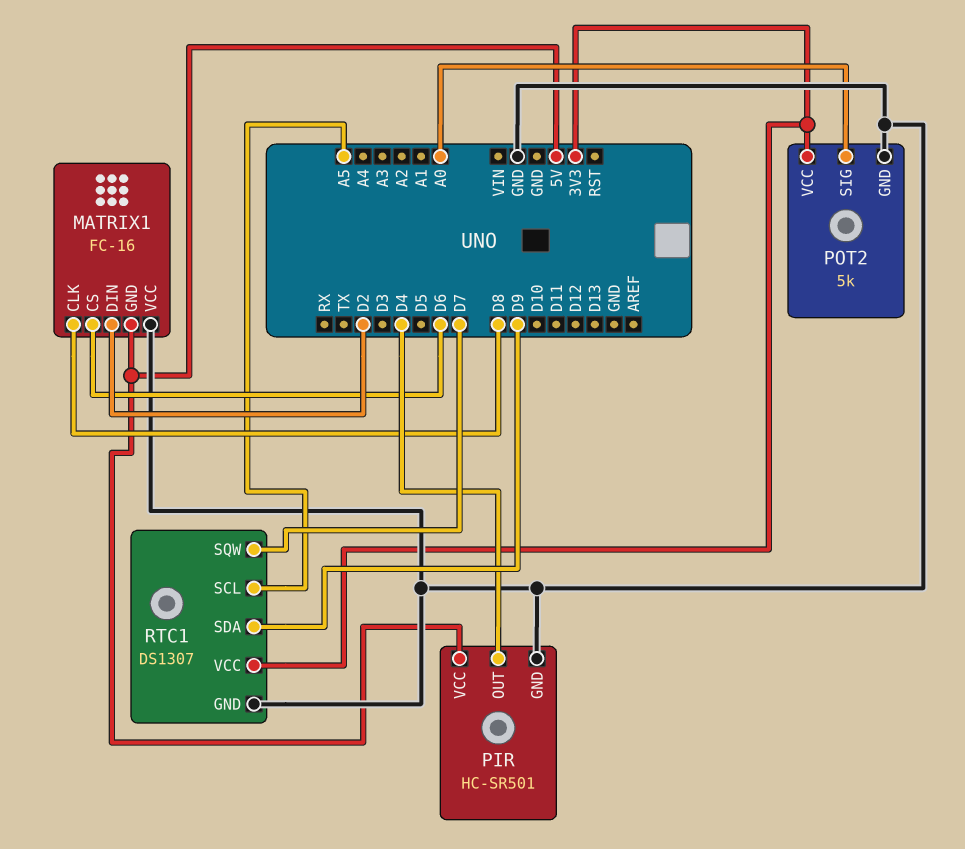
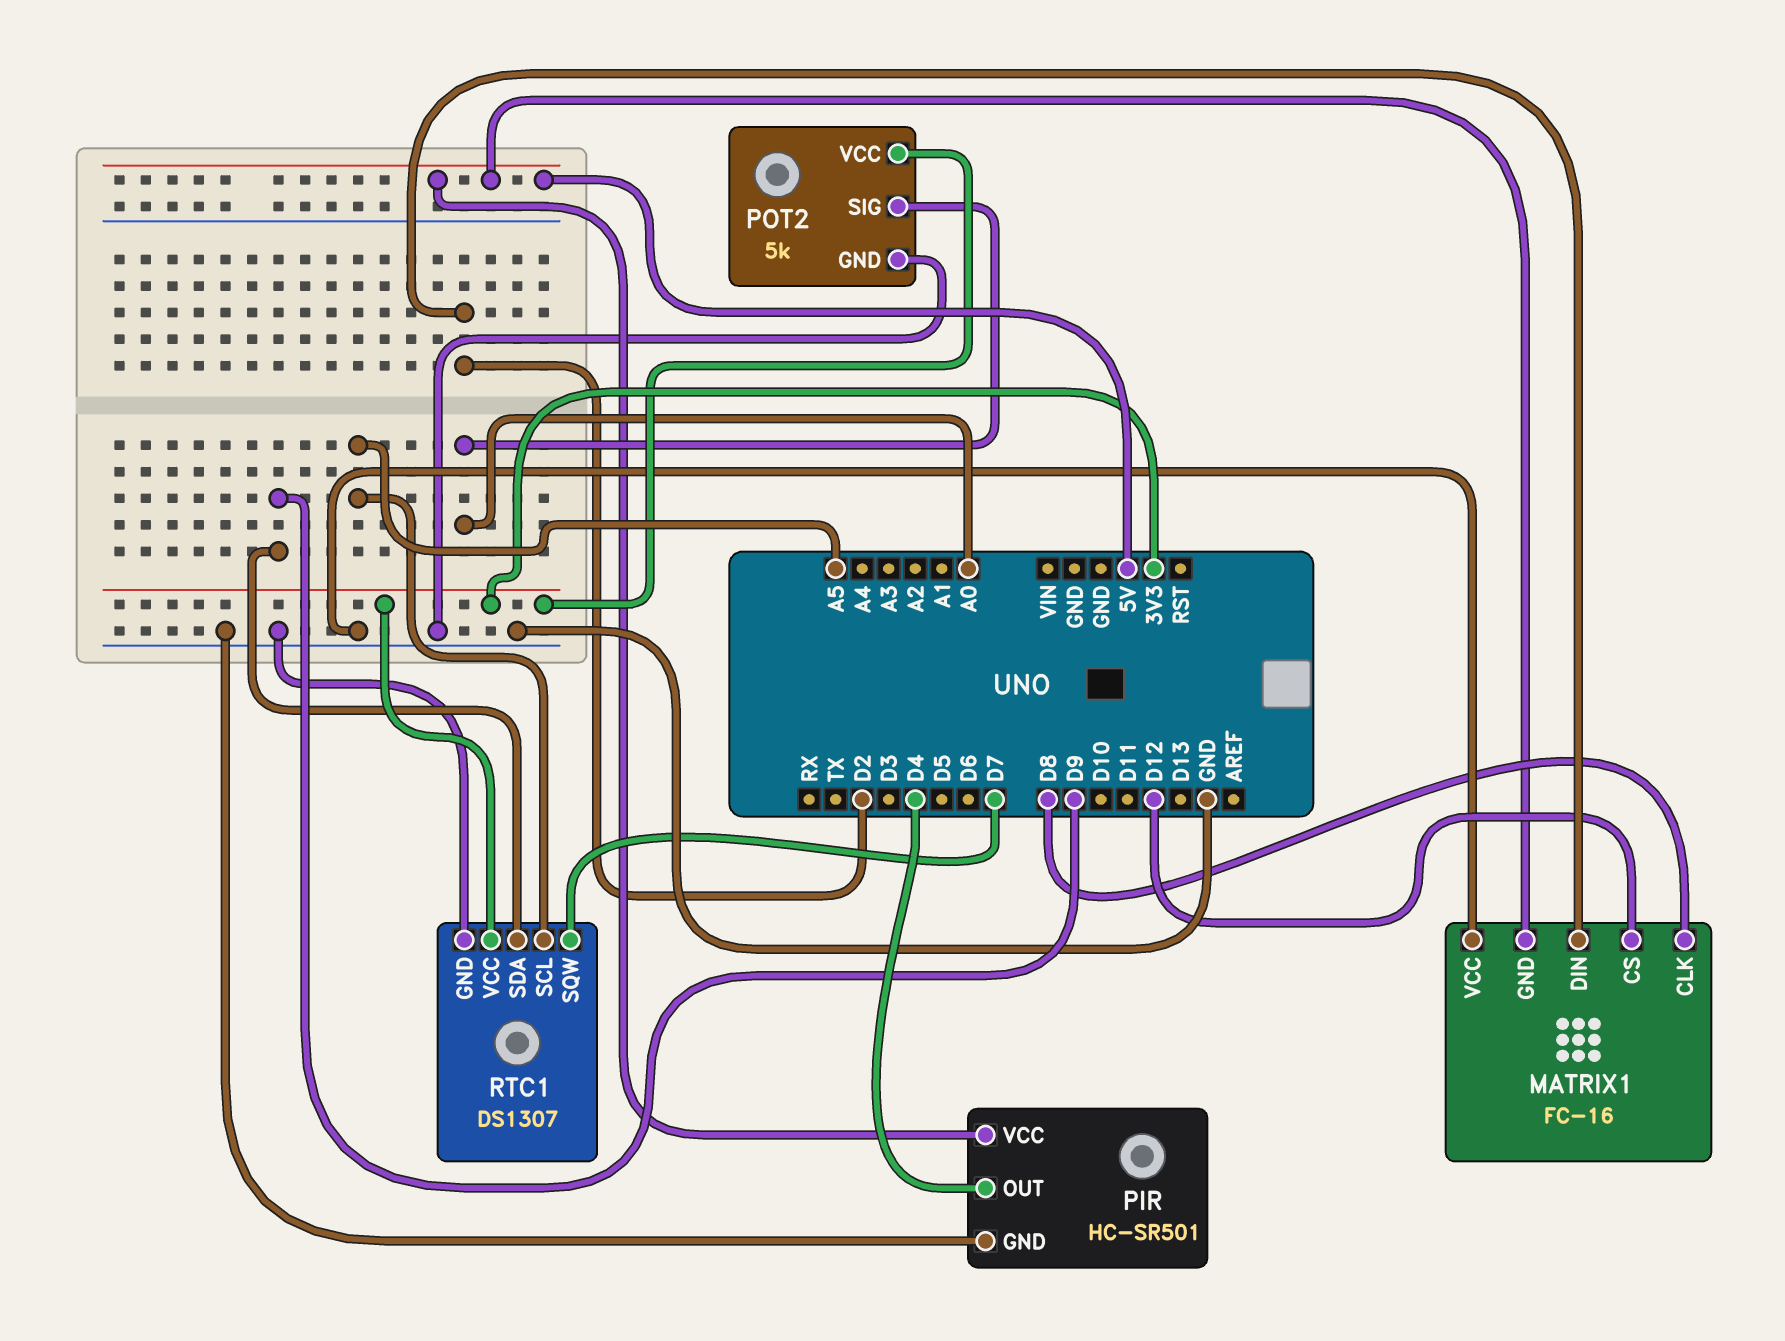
MATRIX1 pin CS: D6 -> D12

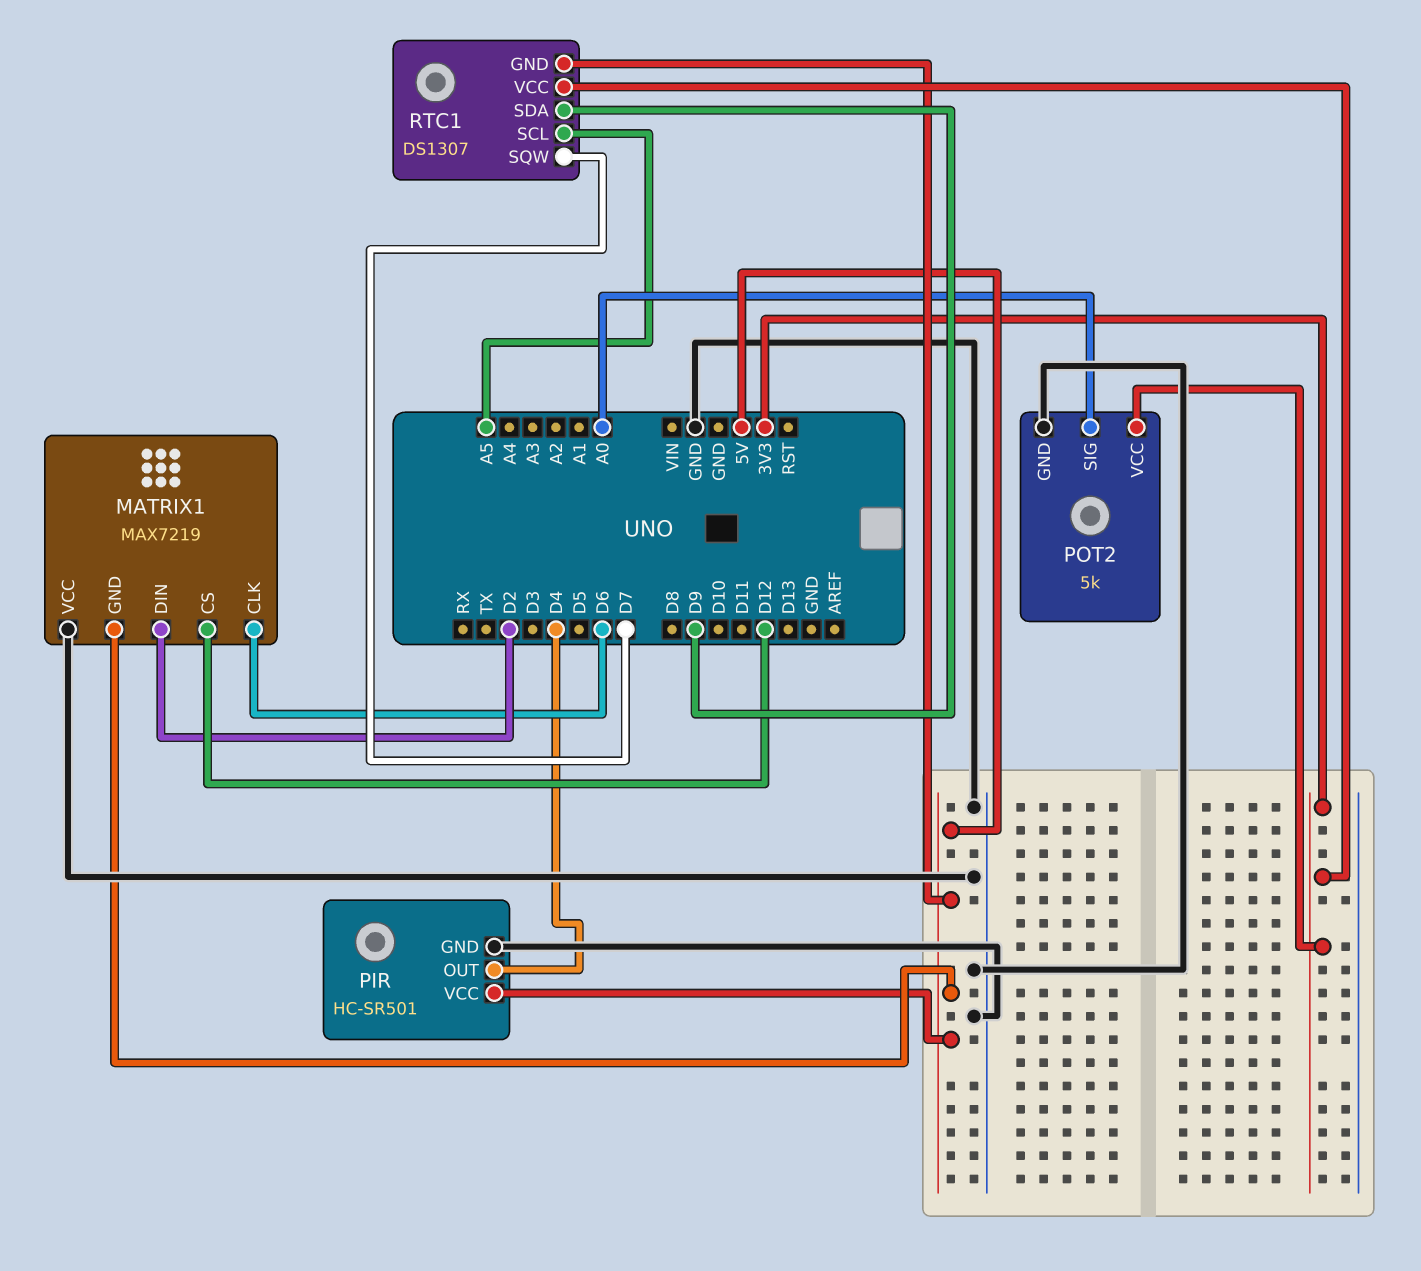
MATRIX1: FC-16 -> MAX7219
MATRIX1 pin CLK: D8 -> D6
RTC1 pin GND: GND -> 5V

